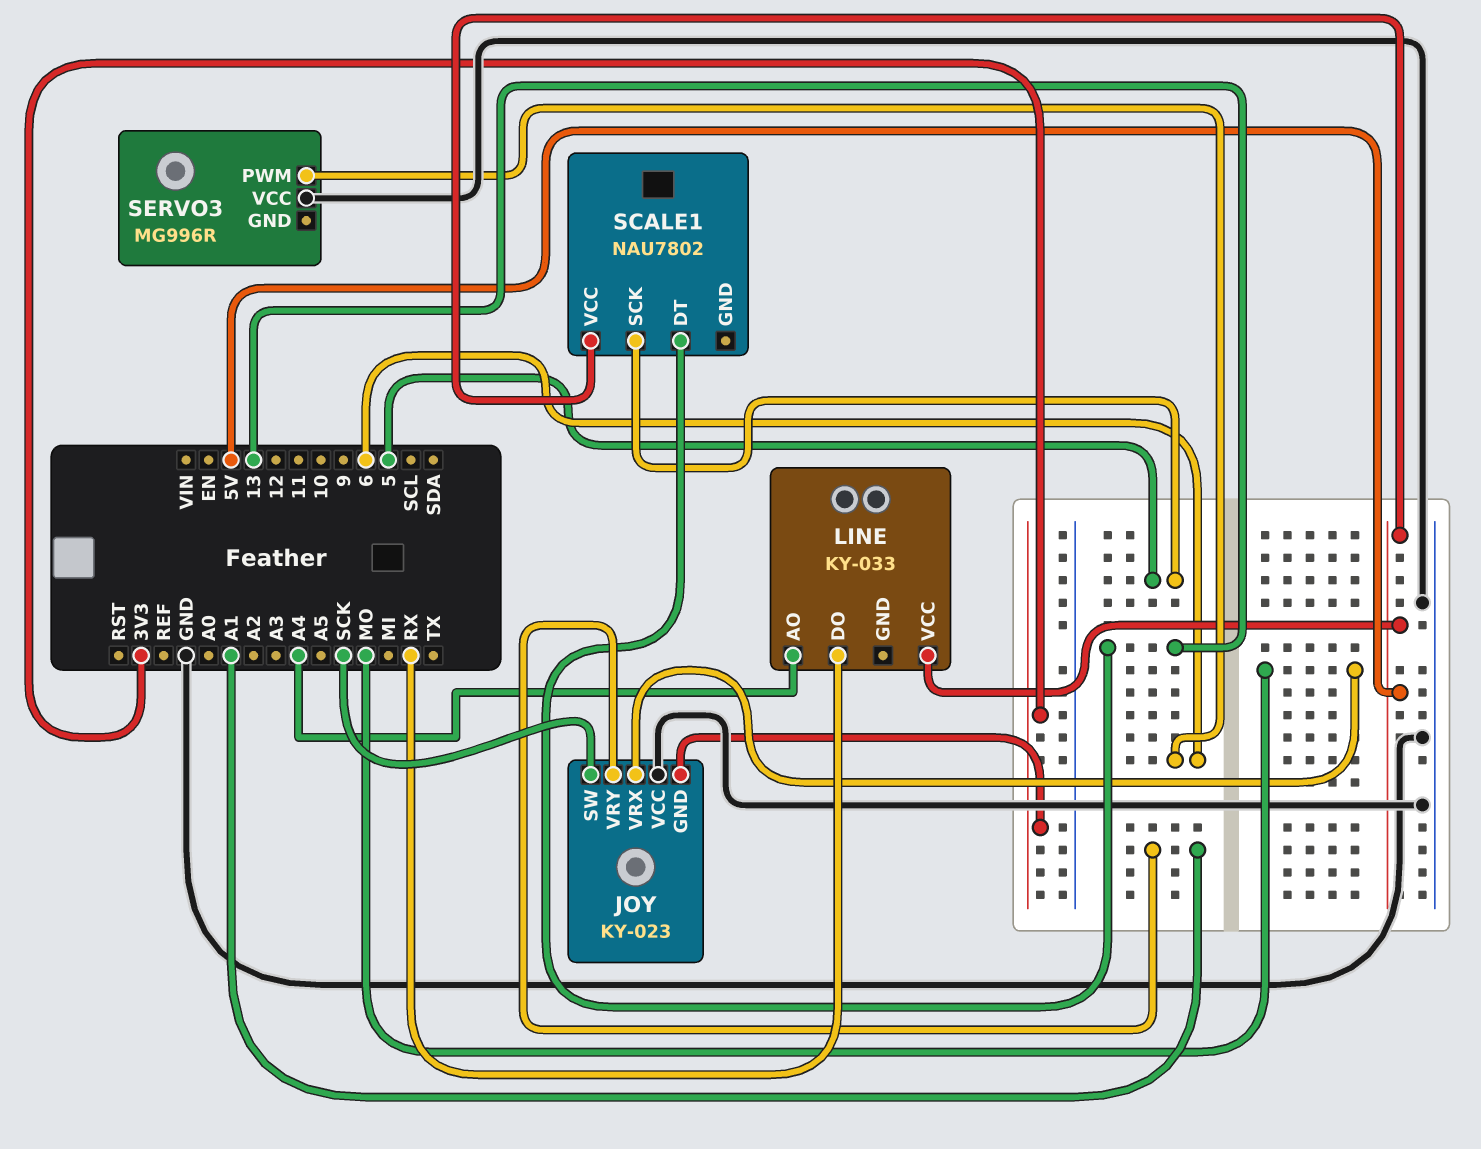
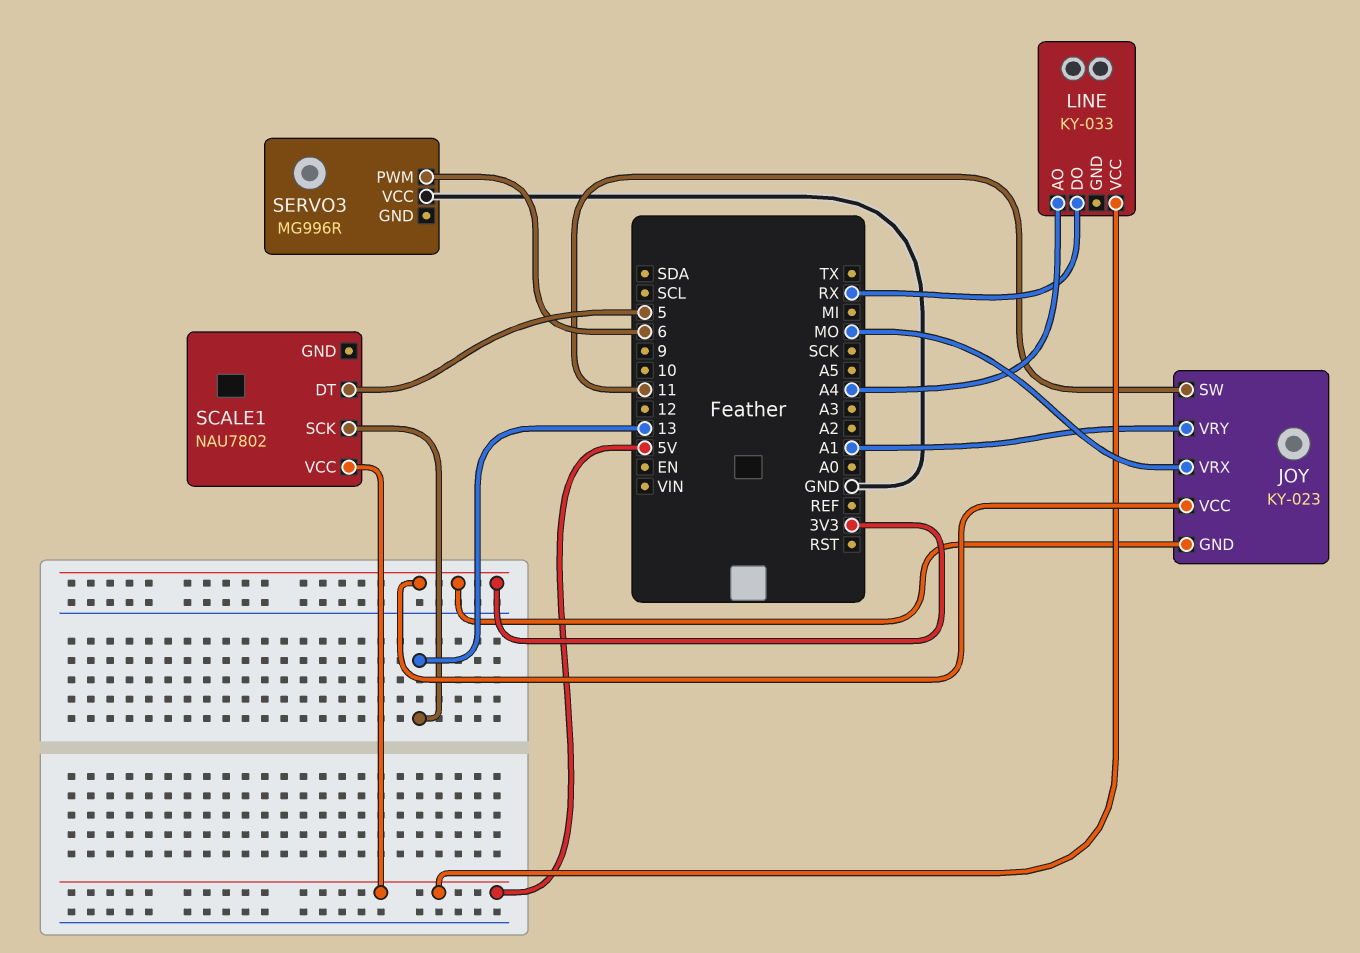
JOY pin SW: SCK -> 11
JOY pin VCC: GND -> 3V3
SCALE1 pin DT: 13 -> 5
SCALE1 pin SCK: 5 -> 13

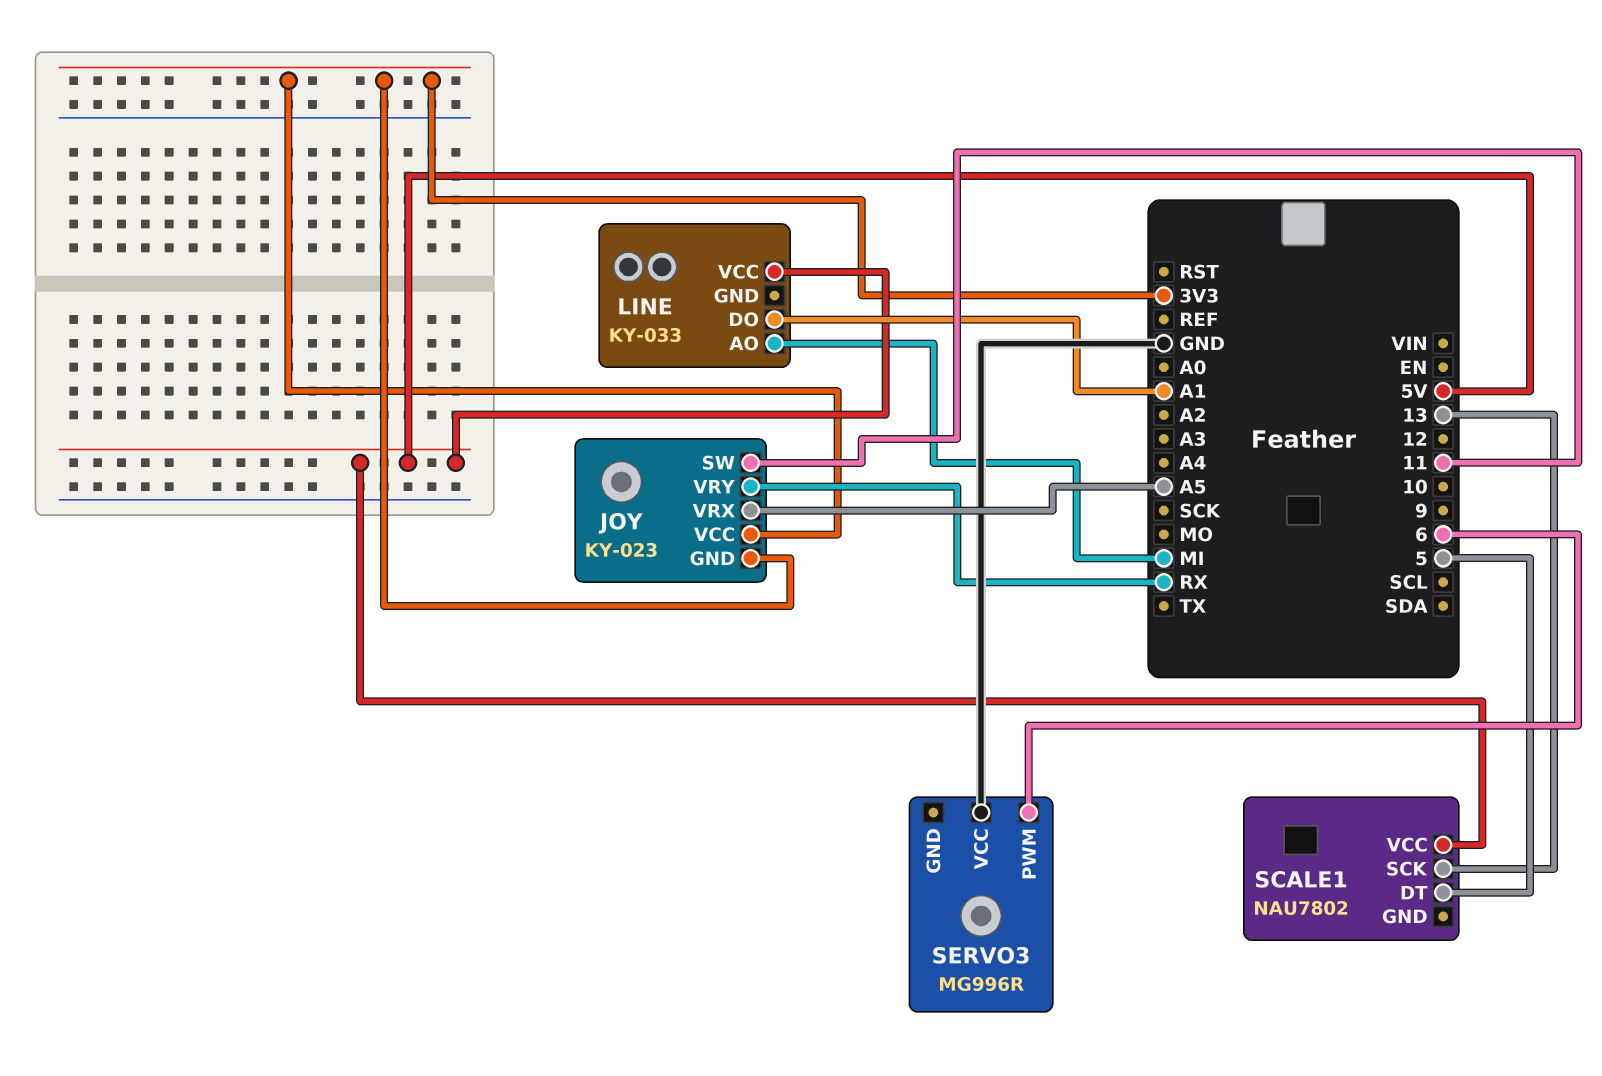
JOY pin VRX: MO -> A5
JOY pin VRY: A1 -> RX
LINE pin AO: A4 -> MI
LINE pin DO: RX -> A1

